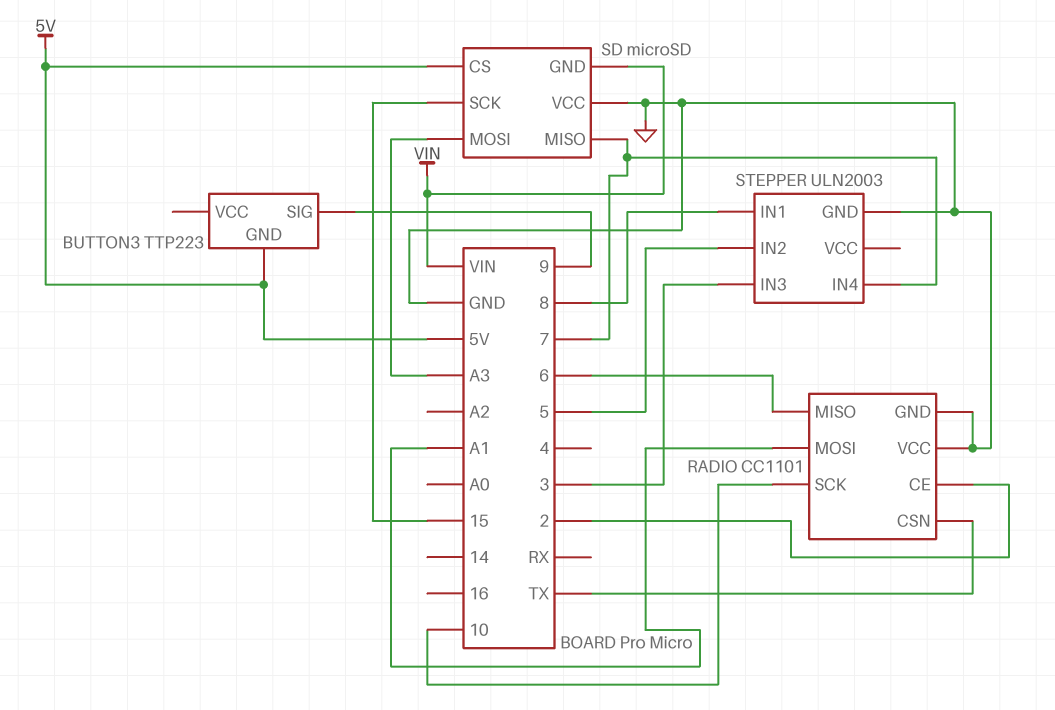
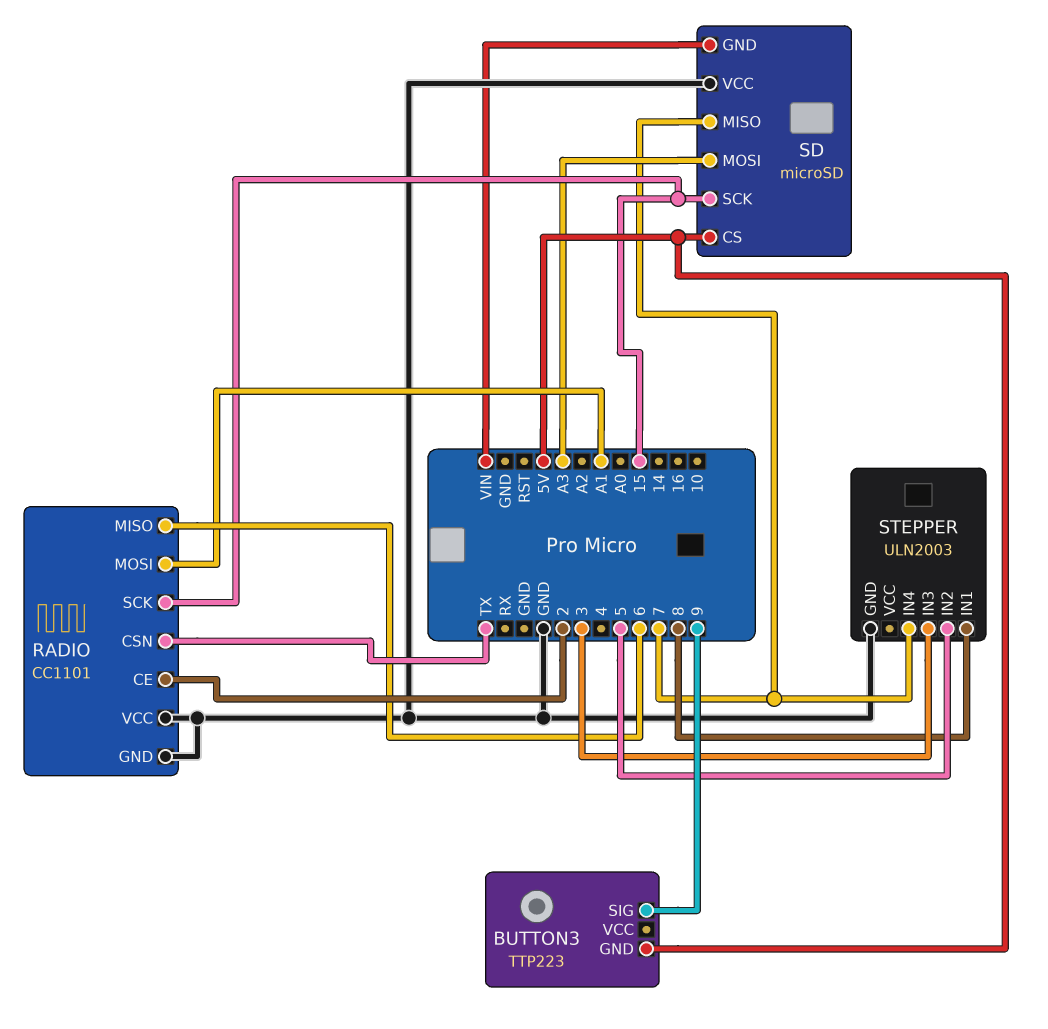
RADIO pin SCK: 10 -> 15

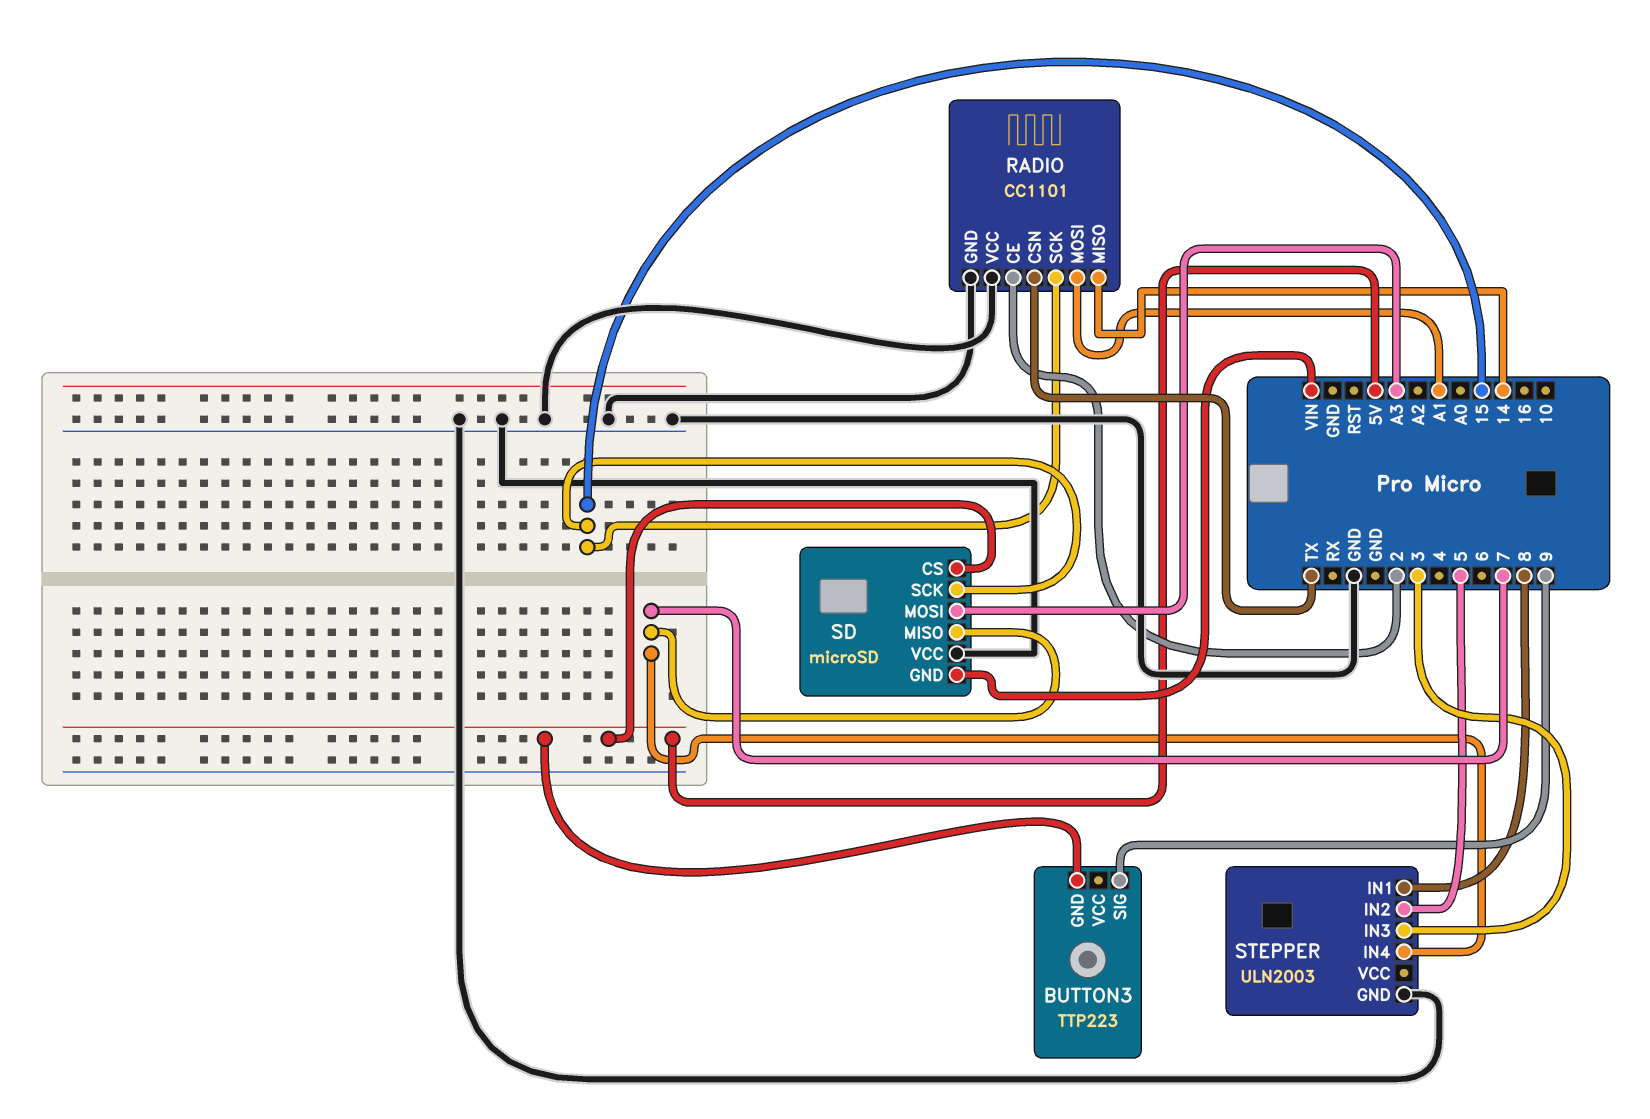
RADIO pin MISO: 6 -> 14

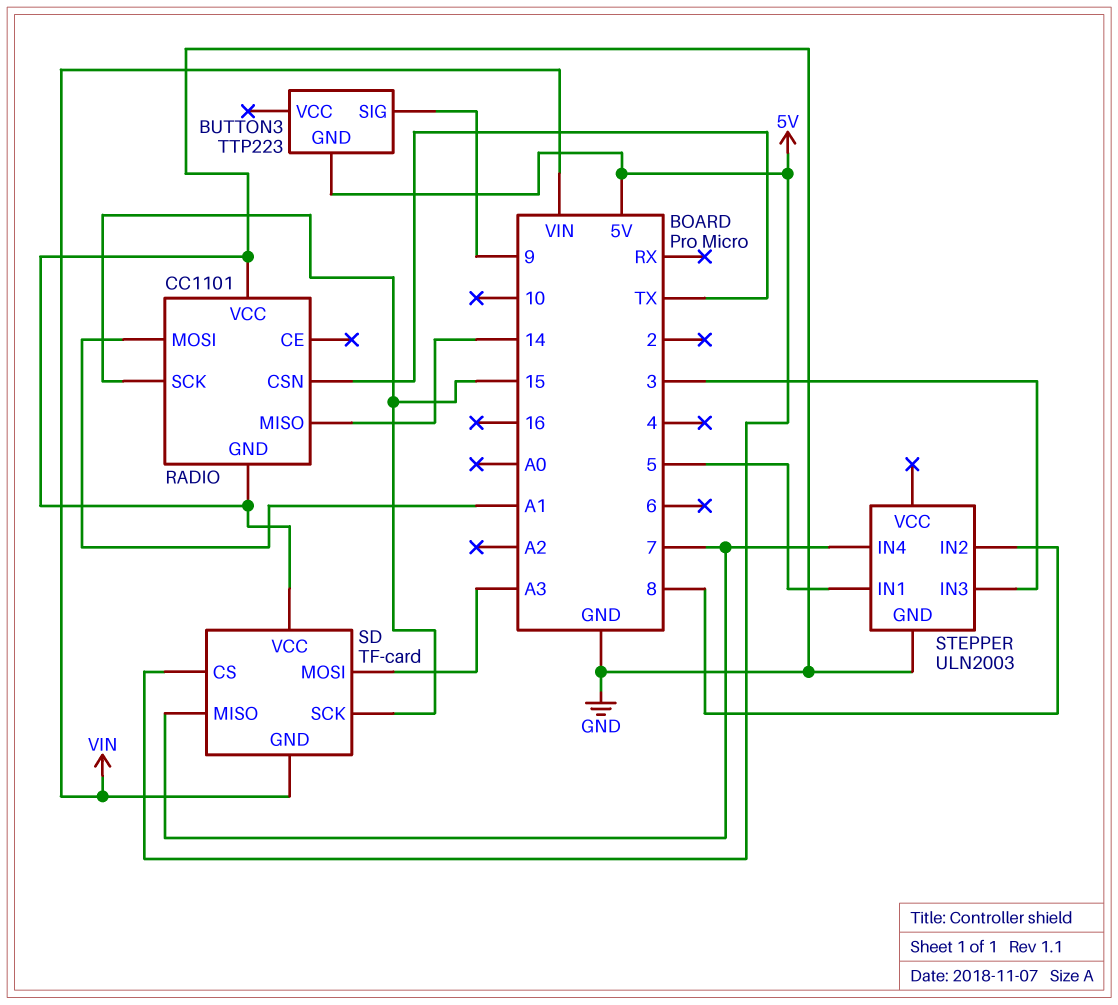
RADIO pin CE: 2 -> none
SD: microSD -> TF-card
STEPPER pin IN1: 8 -> 5
STEPPER pin IN2: 5 -> 8

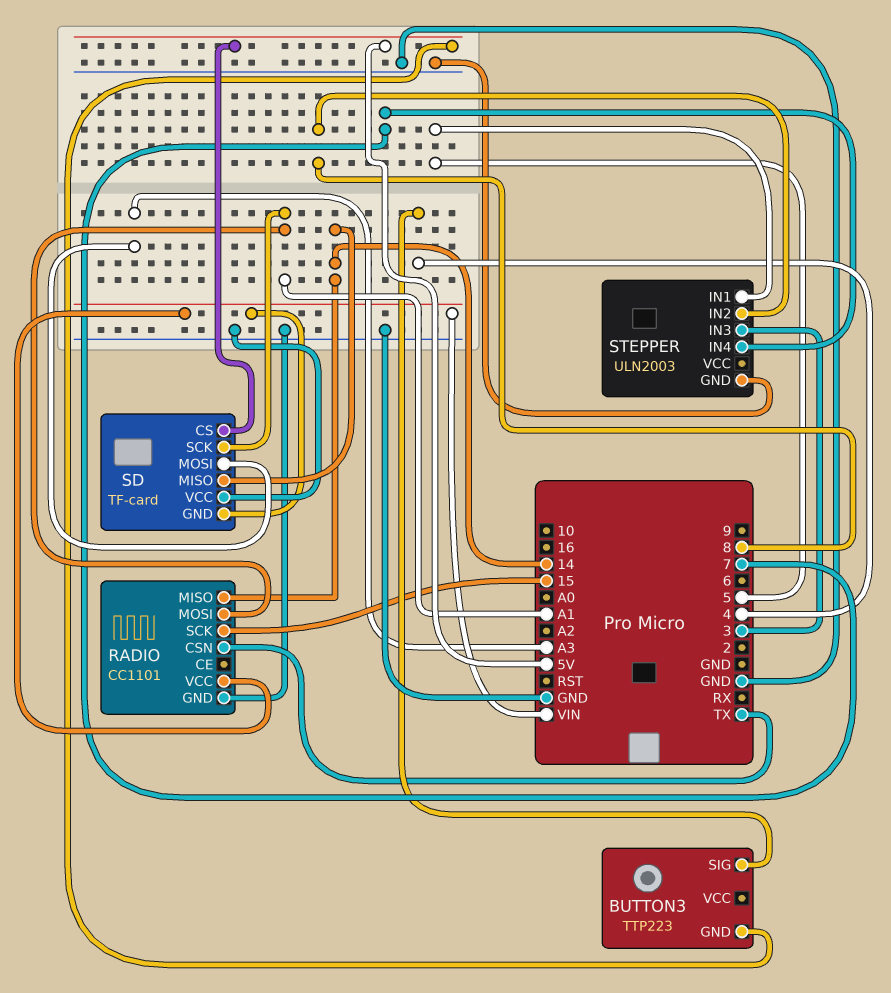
BUTTON3 pin SIG: 9 -> 4
RADIO pin VCC: GND -> VIN
SD pin MISO: 7 -> 14
SD pin SCK: 15 -> A1

